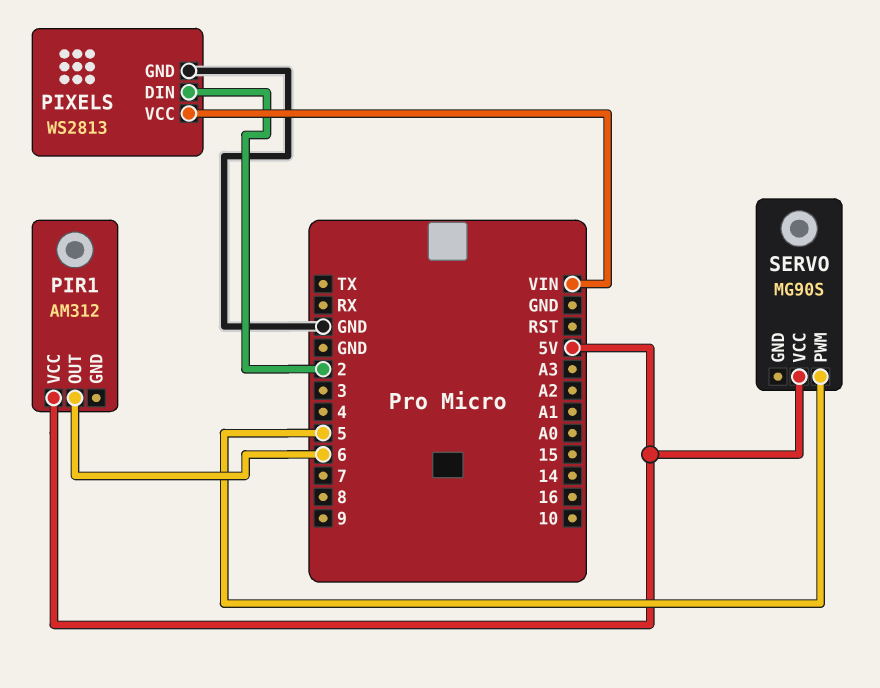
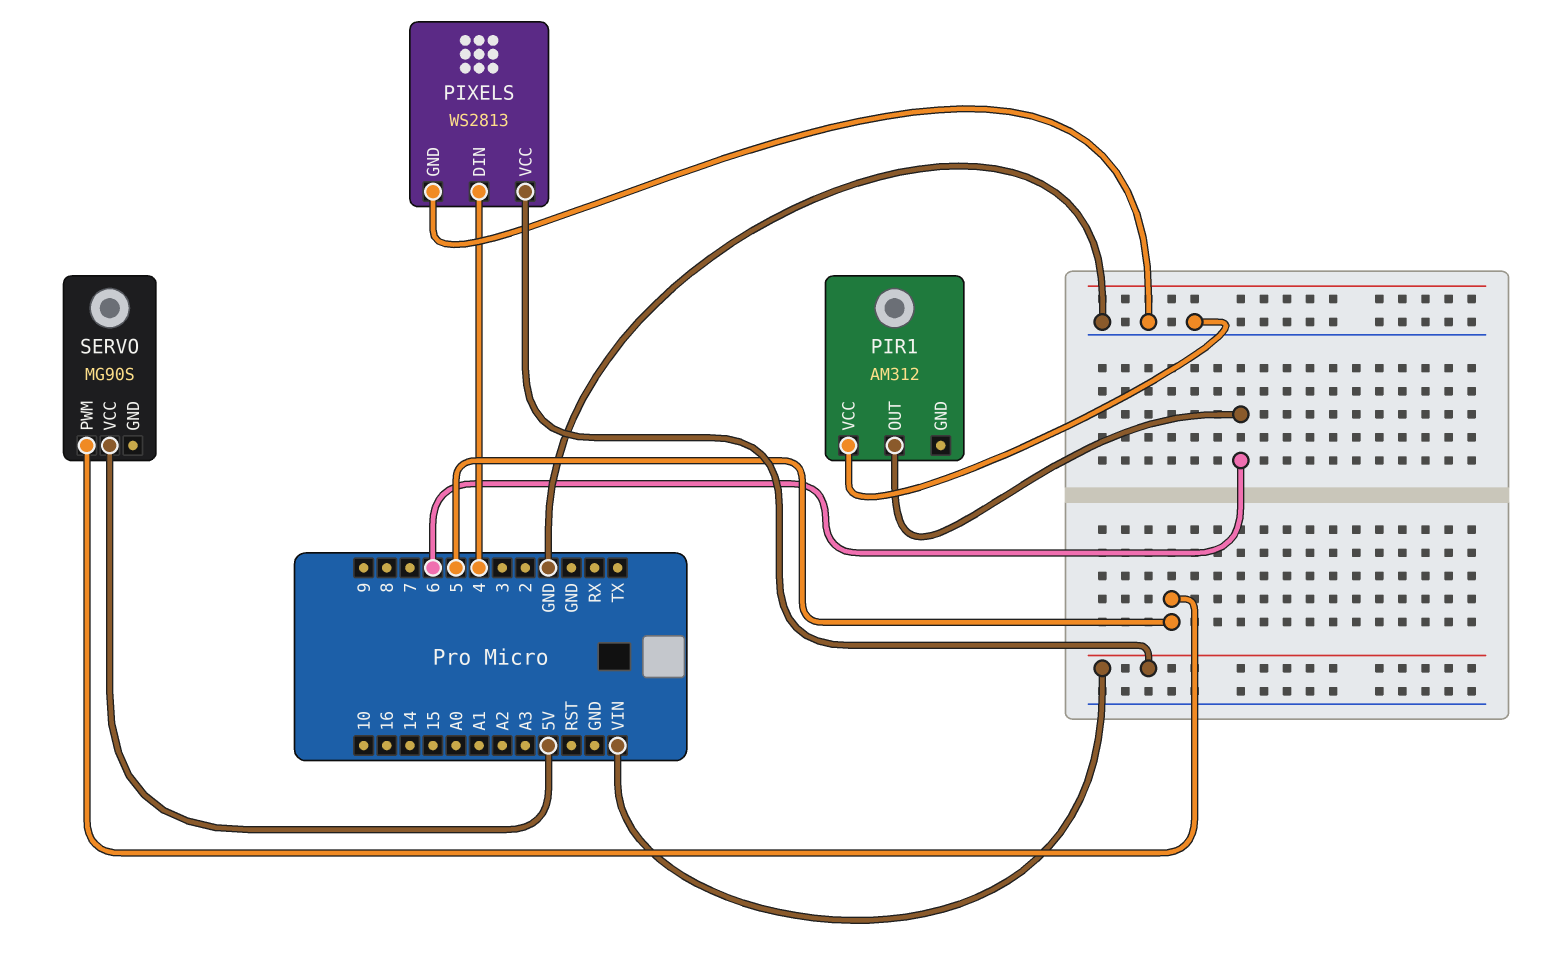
PIR1 pin VCC: 5V -> GND
PIXELS pin DIN: 2 -> 4

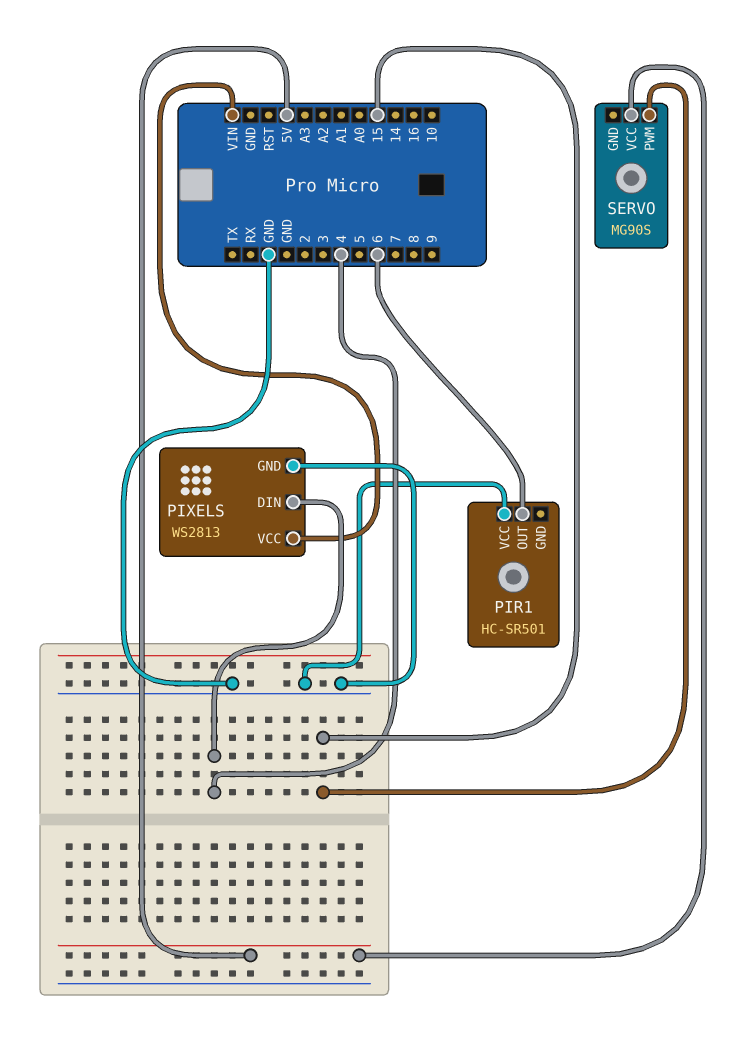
PIR1: AM312 -> HC-SR501
SERVO pin PWM: 5 -> 15

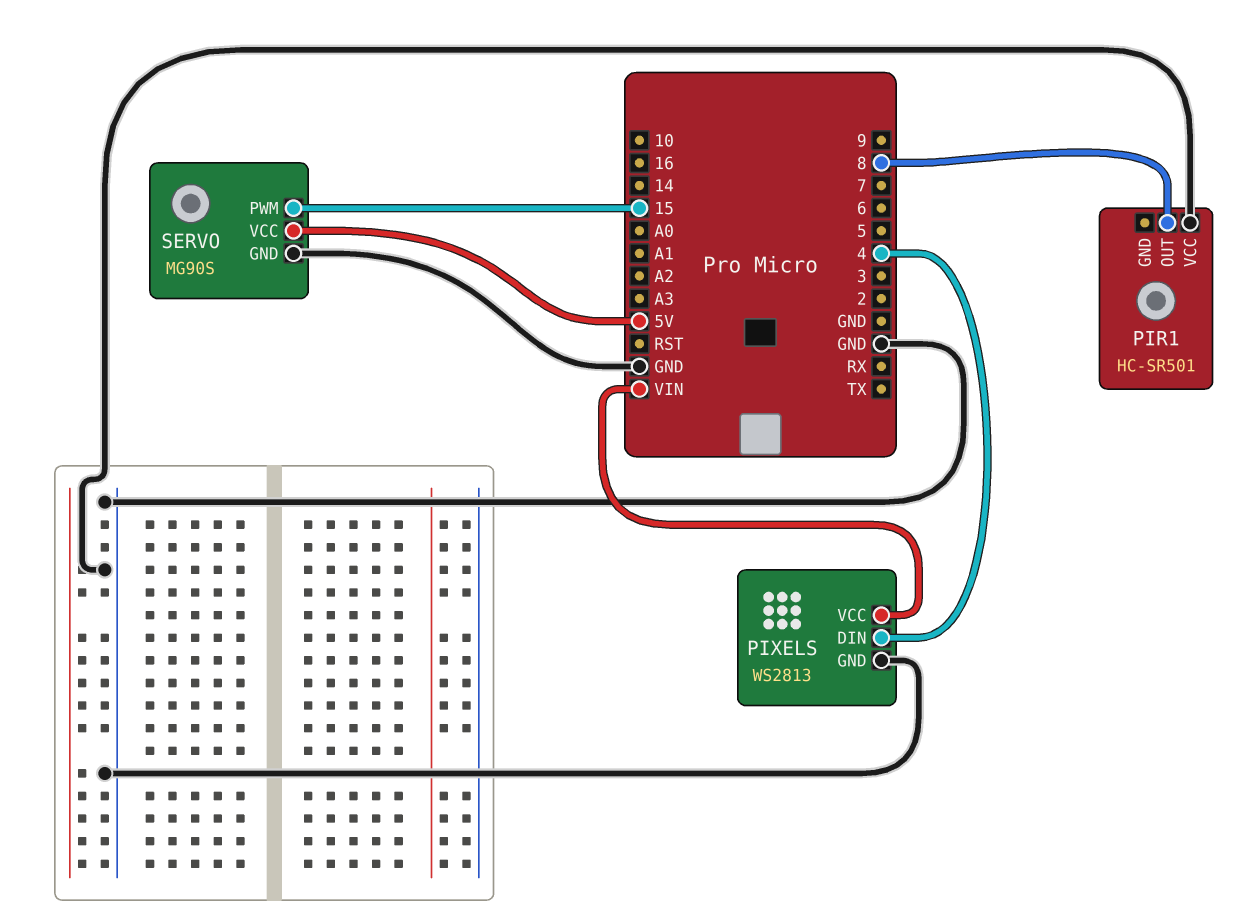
PIR1 pin OUT: 6 -> 8
SERVO pin GND: none -> GND

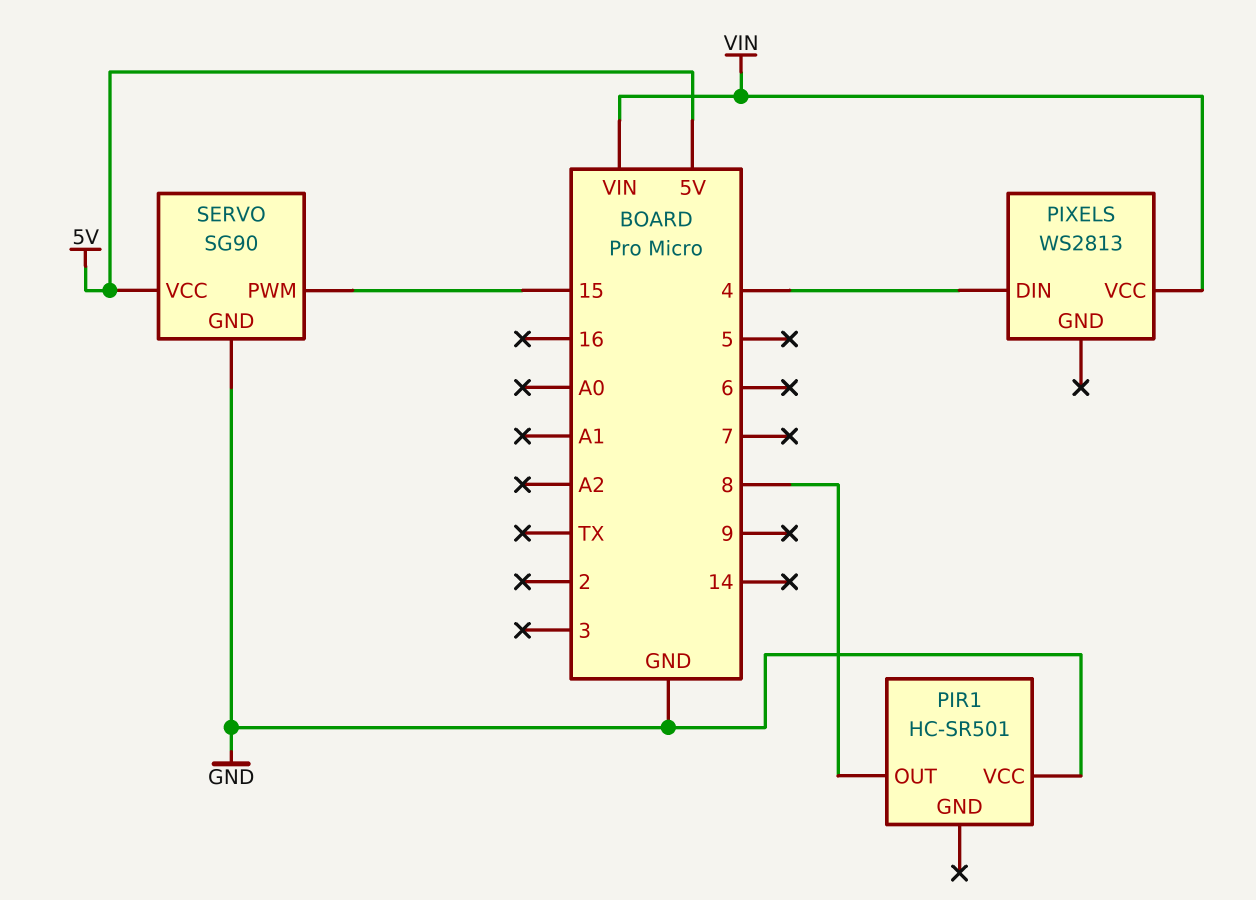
PIXELS pin GND: GND -> none
SERVO: MG90S -> SG90

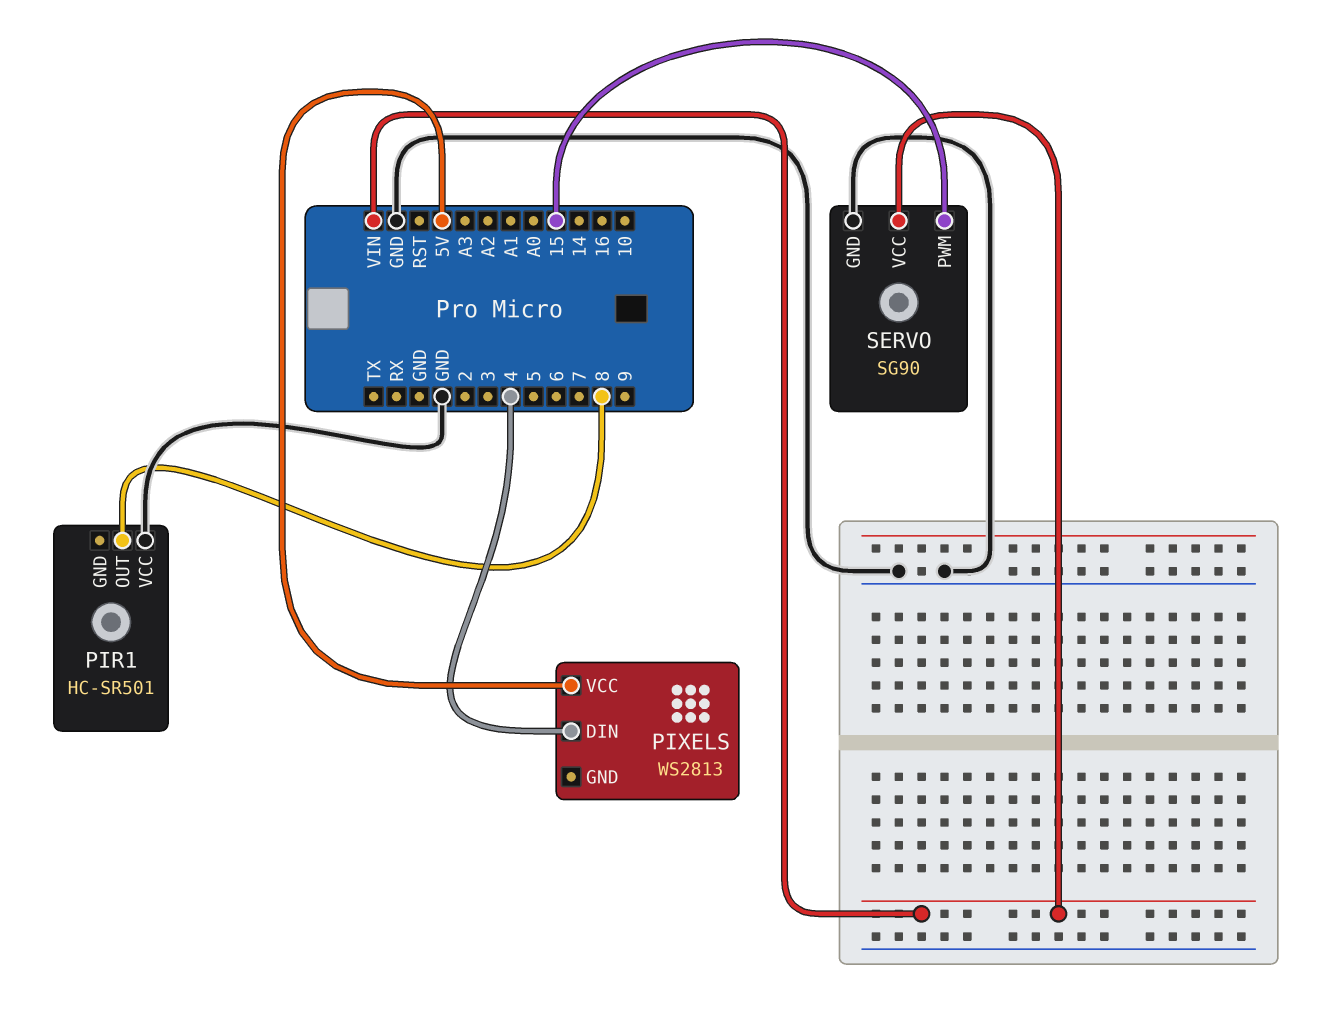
PIXELS pin VCC: VIN -> 5V
SERVO pin VCC: 5V -> VIN

